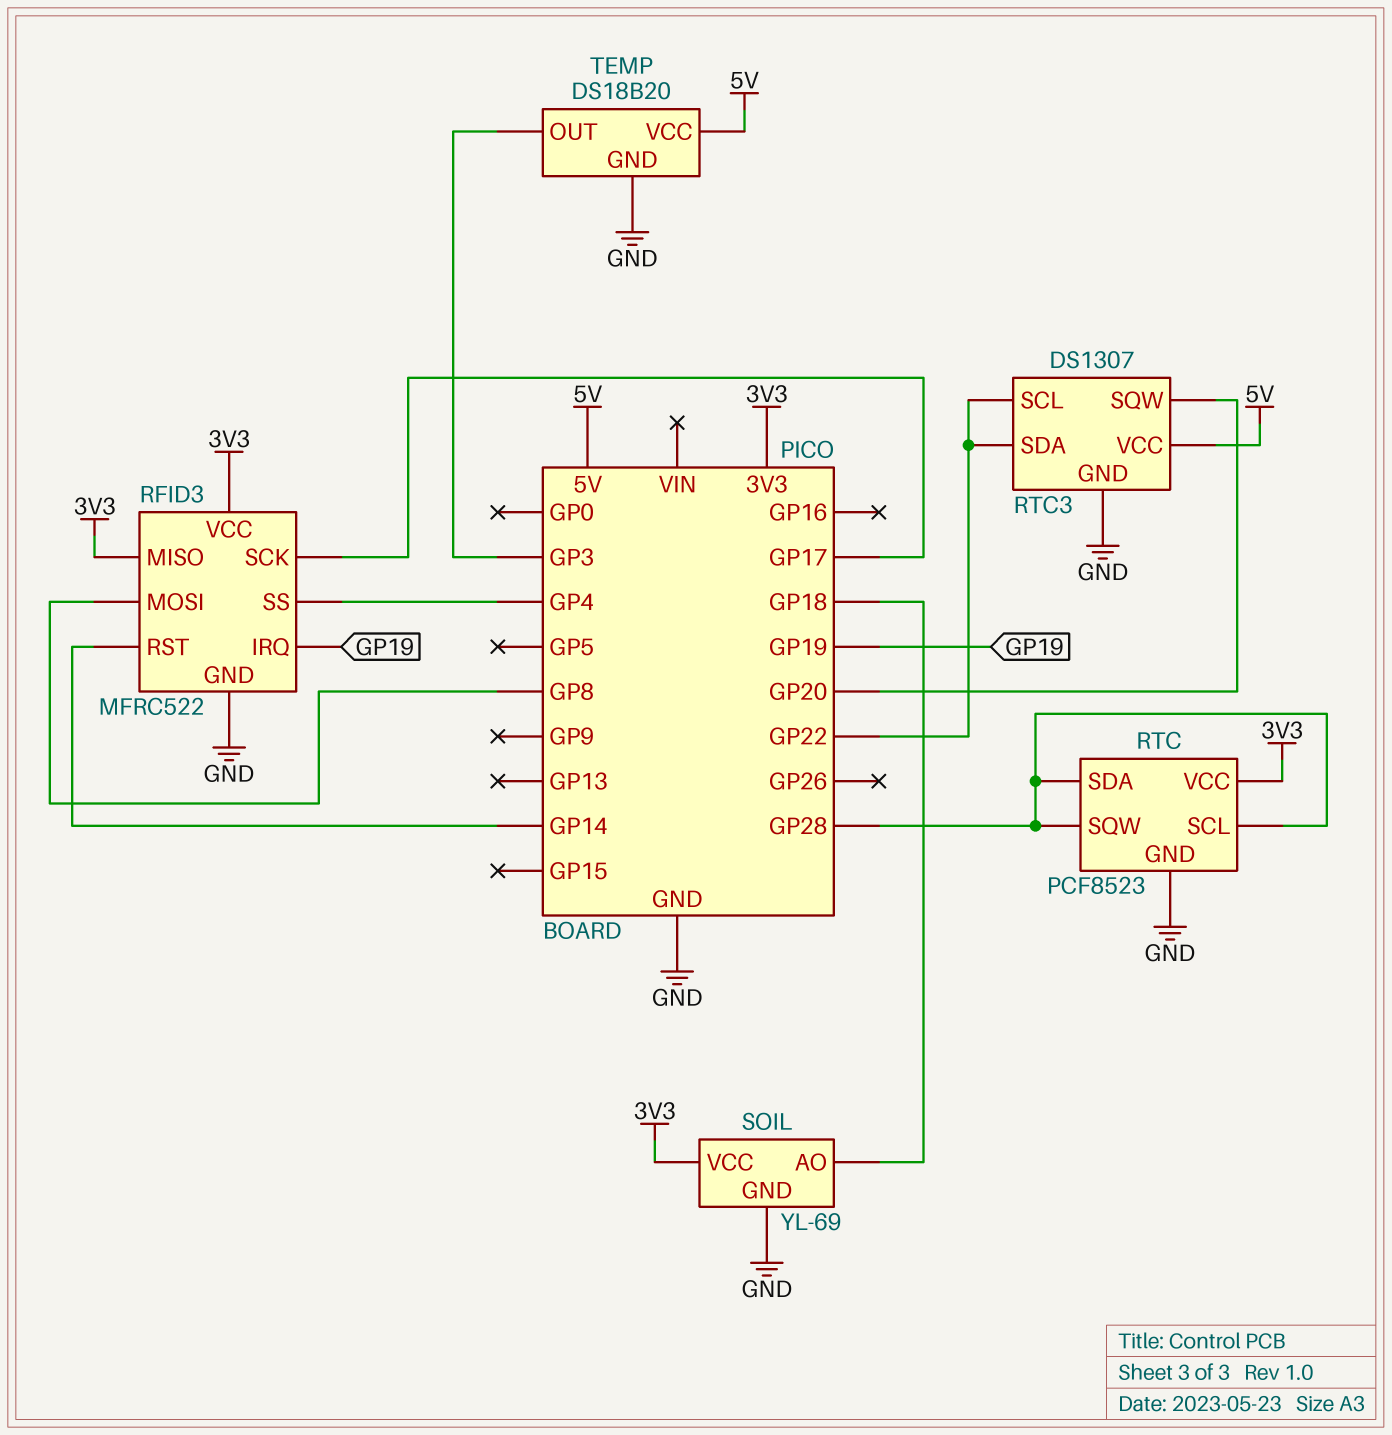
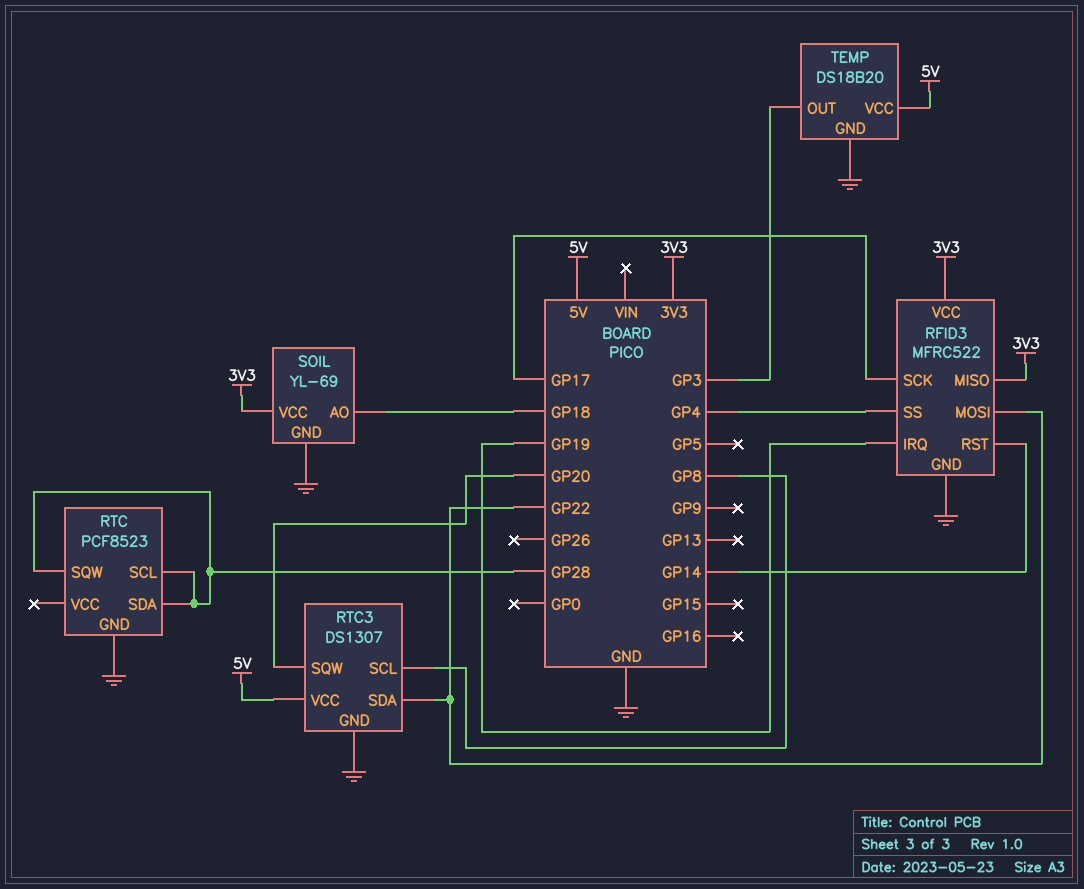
RFID3 pin MOSI: GP8 -> GP22
RTC pin VCC: 3V3 -> none
RTC3 pin SCL: GP22 -> GP8

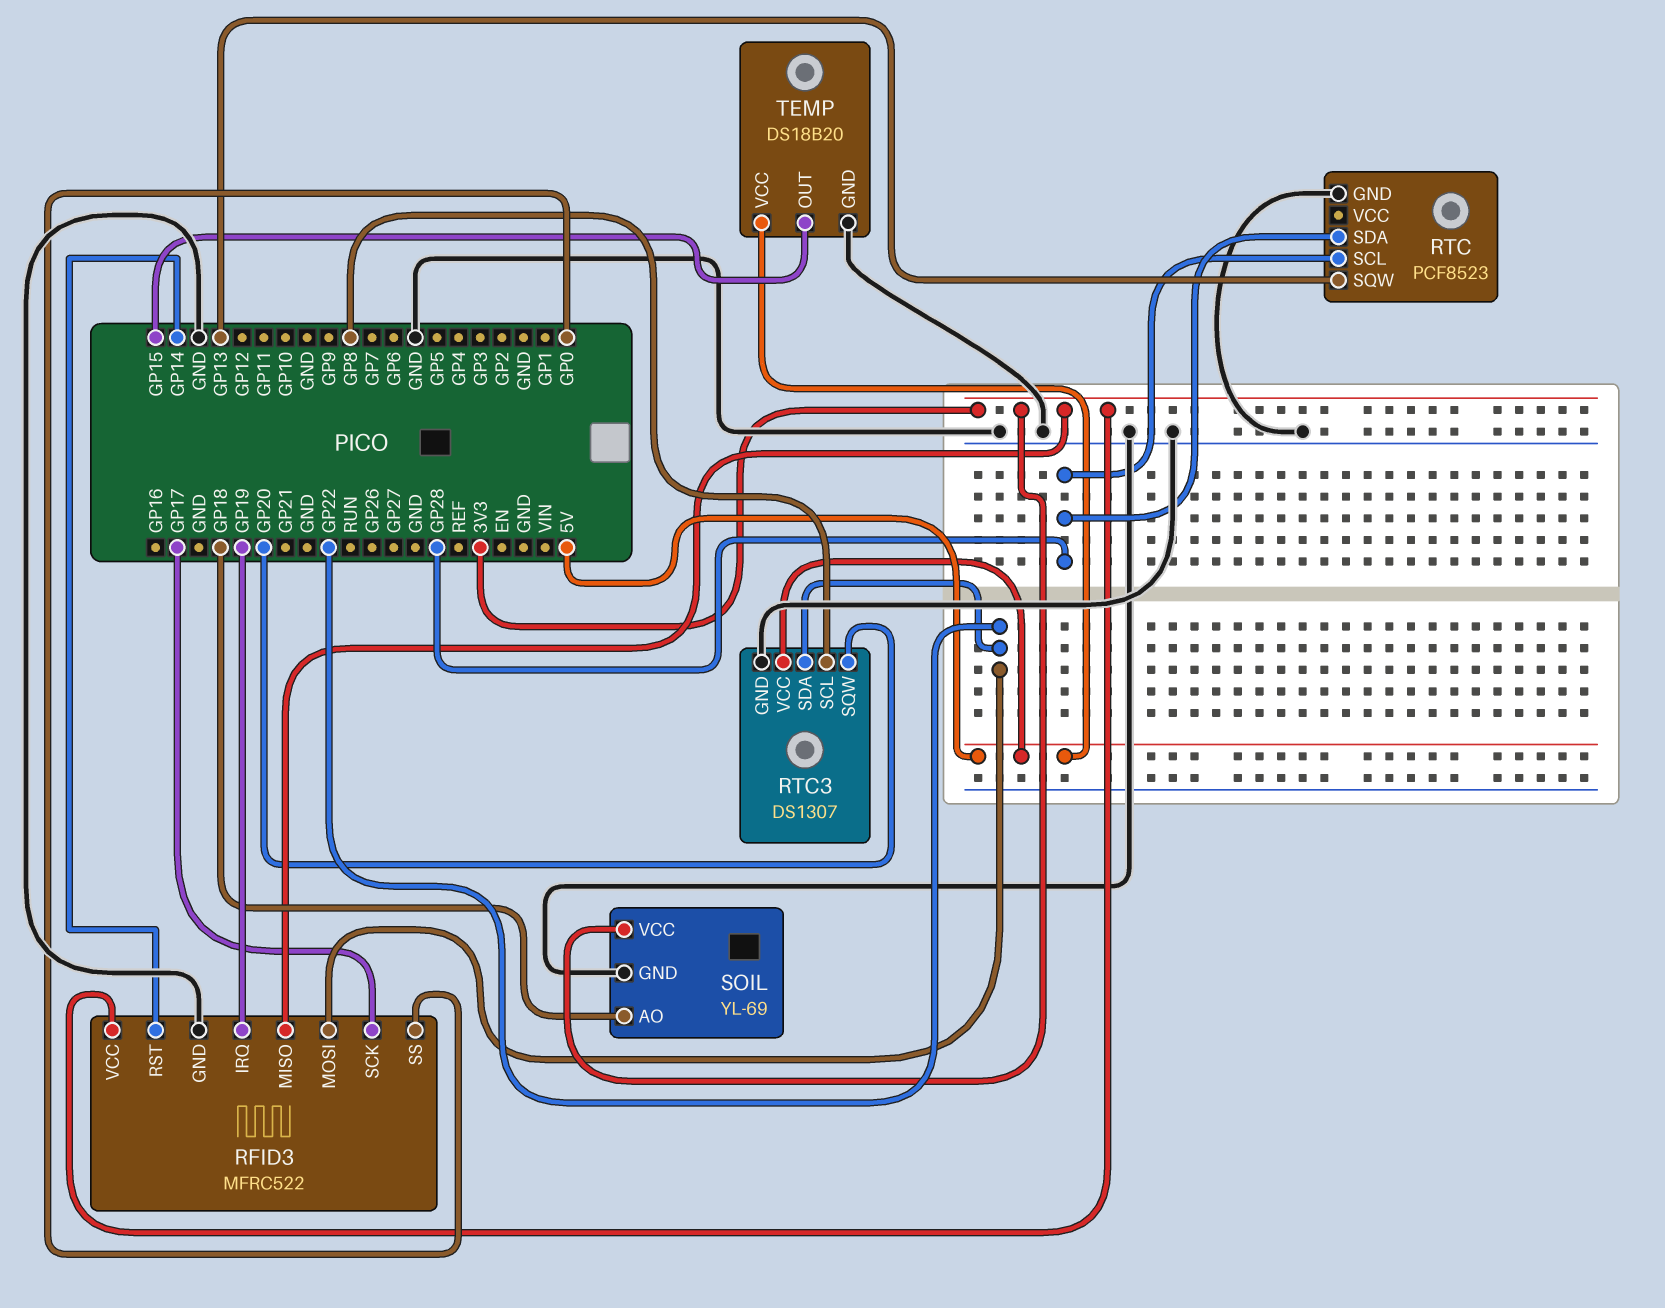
RFID3 pin SS: GP4 -> GP0
RTC pin SQW: GP28 -> GP13
TEMP pin OUT: GP3 -> GP15

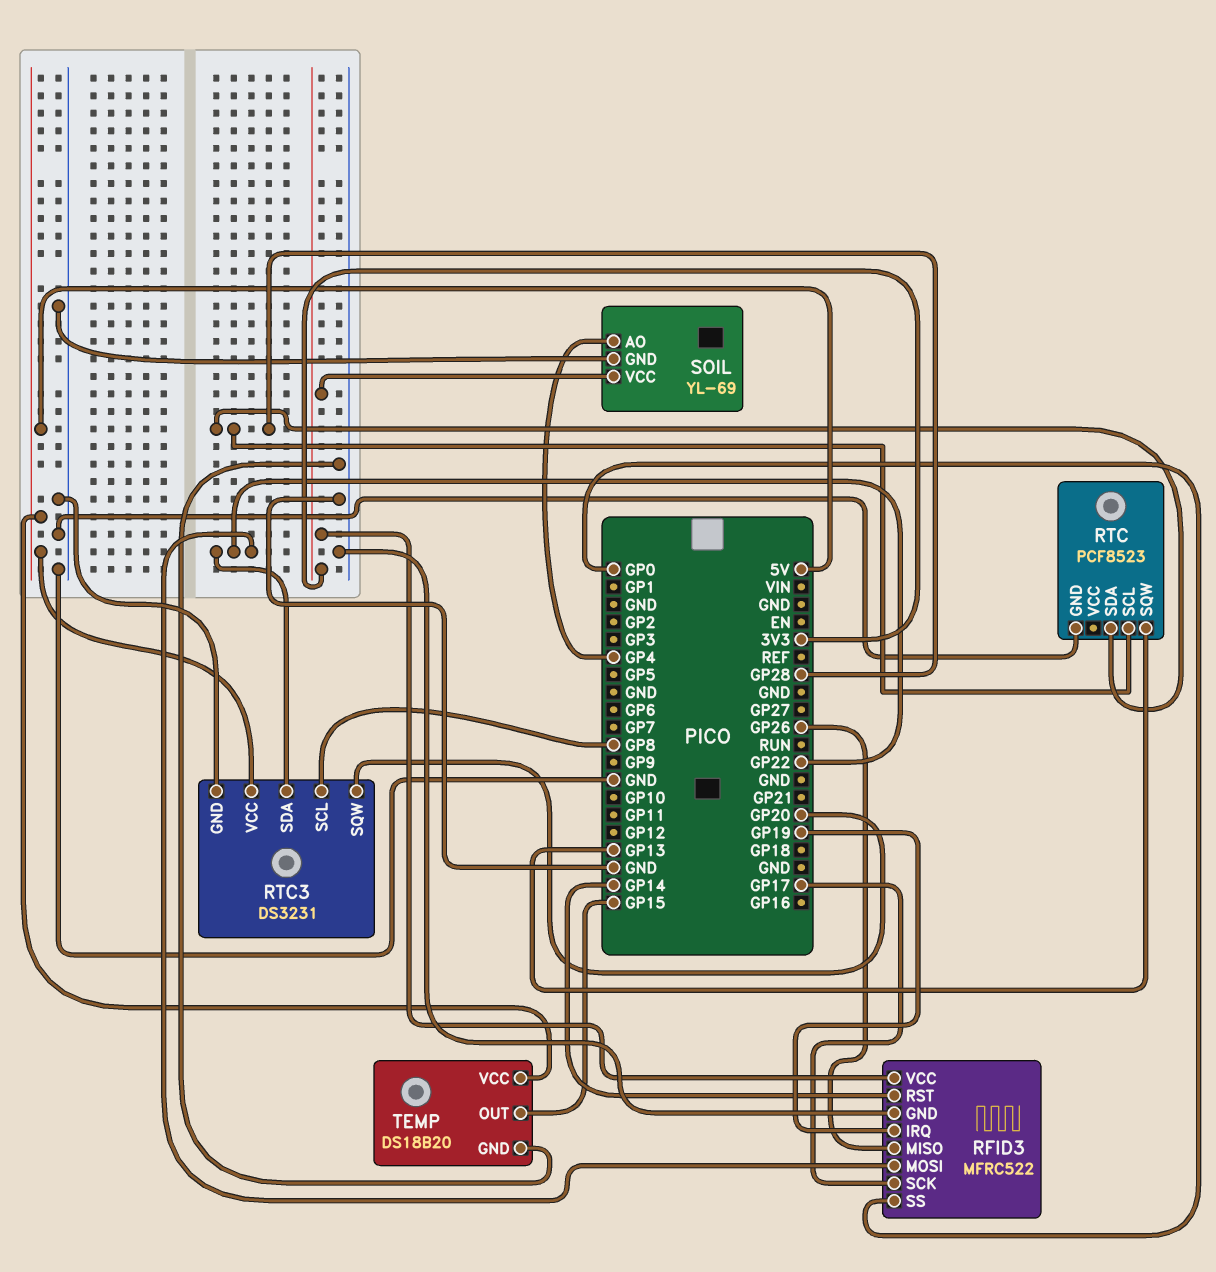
RFID3 pin MISO: 3V3 -> GP26
RTC3: DS1307 -> DS3231
SOIL pin AO: GP18 -> GP4

